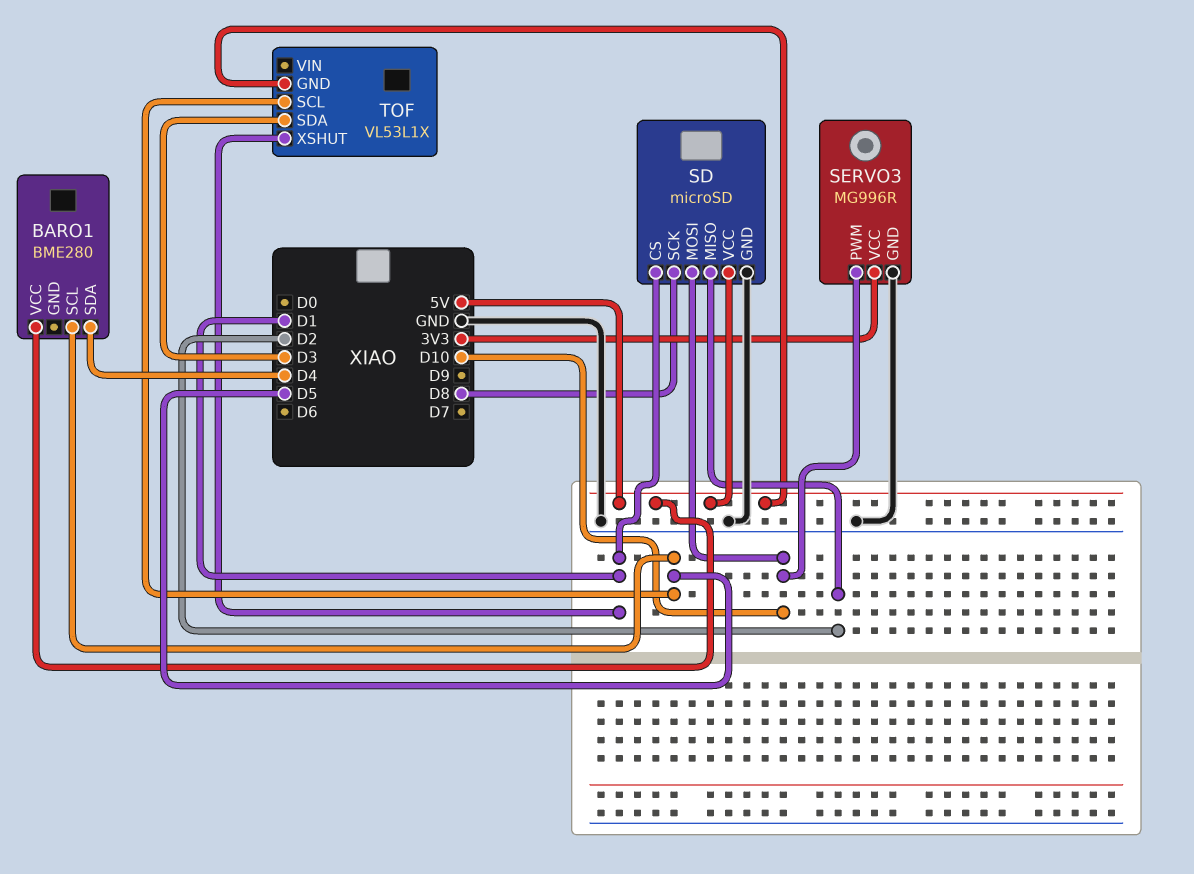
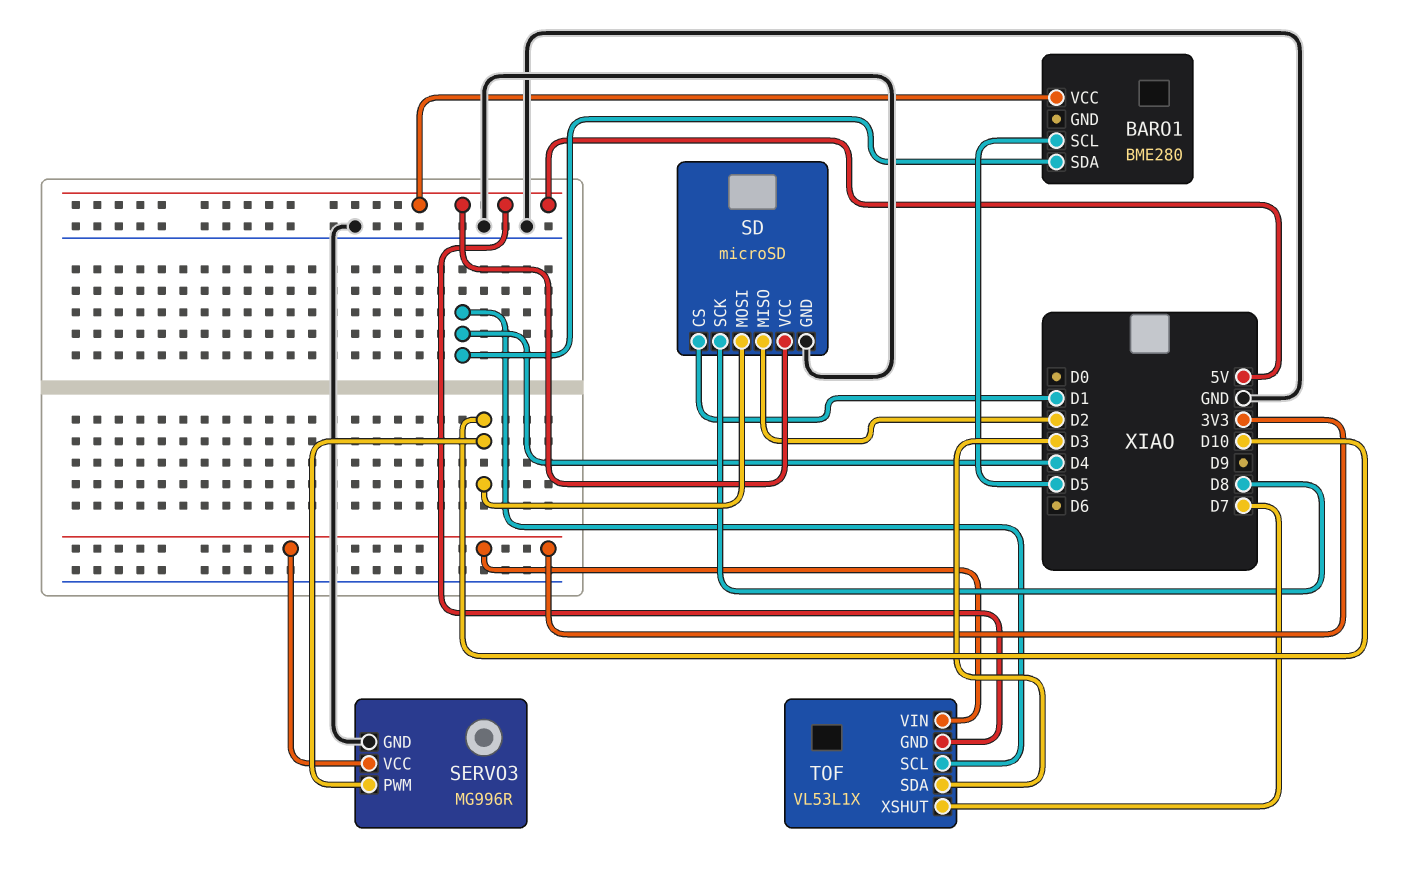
TOF pin SCL: D5 -> D4
TOF pin VIN: none -> 3V3
TOF pin XSHUT: D1 -> D7

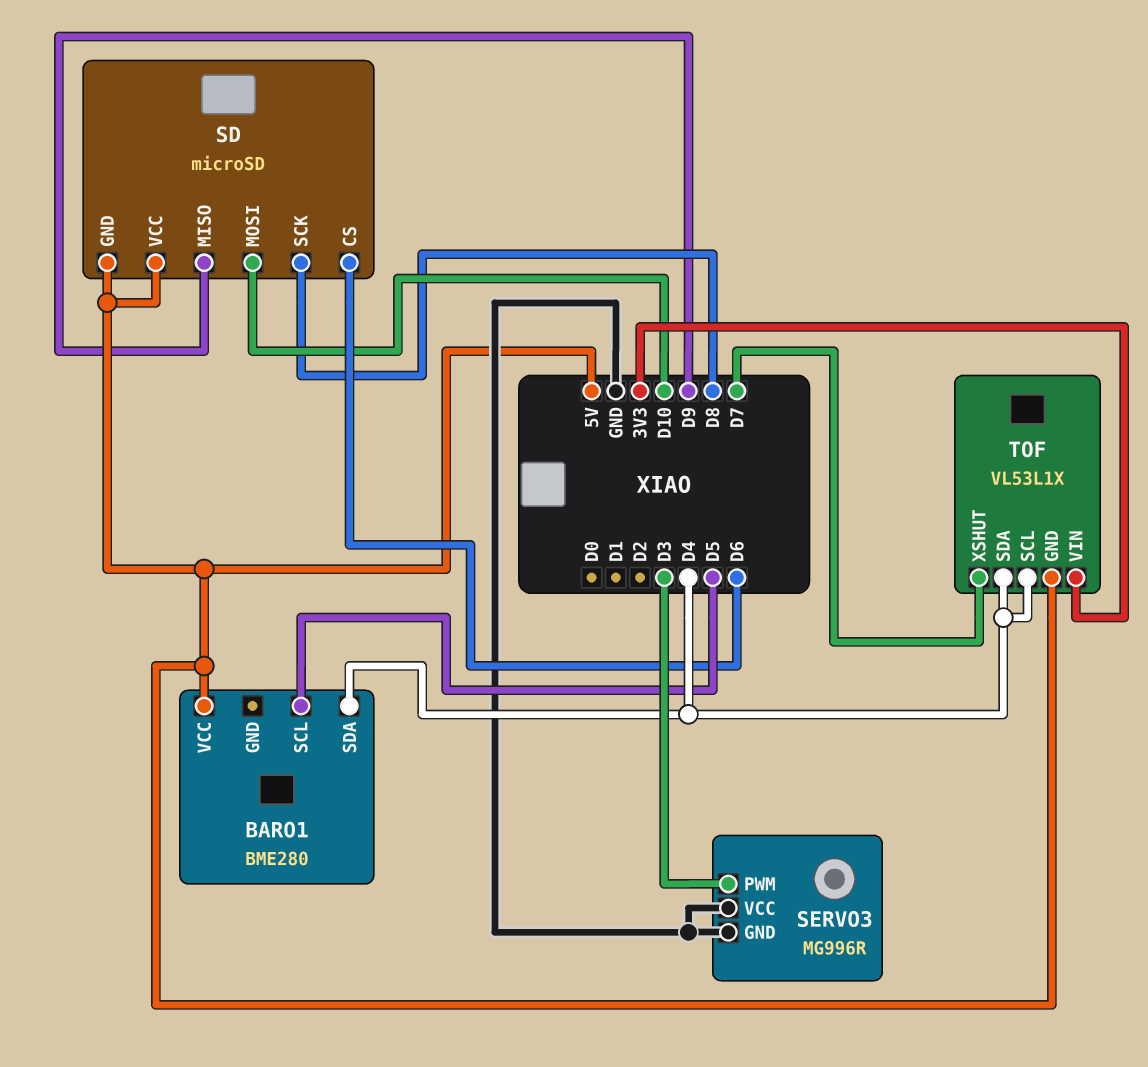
SD pin CS: D1 -> D6
SD pin GND: GND -> 5V
SD pin MISO: D2 -> D9
SERVO3 pin PWM: D10 -> D3
SERVO3 pin VCC: 3V3 -> GND
TOF pin SDA: D3 -> D4

